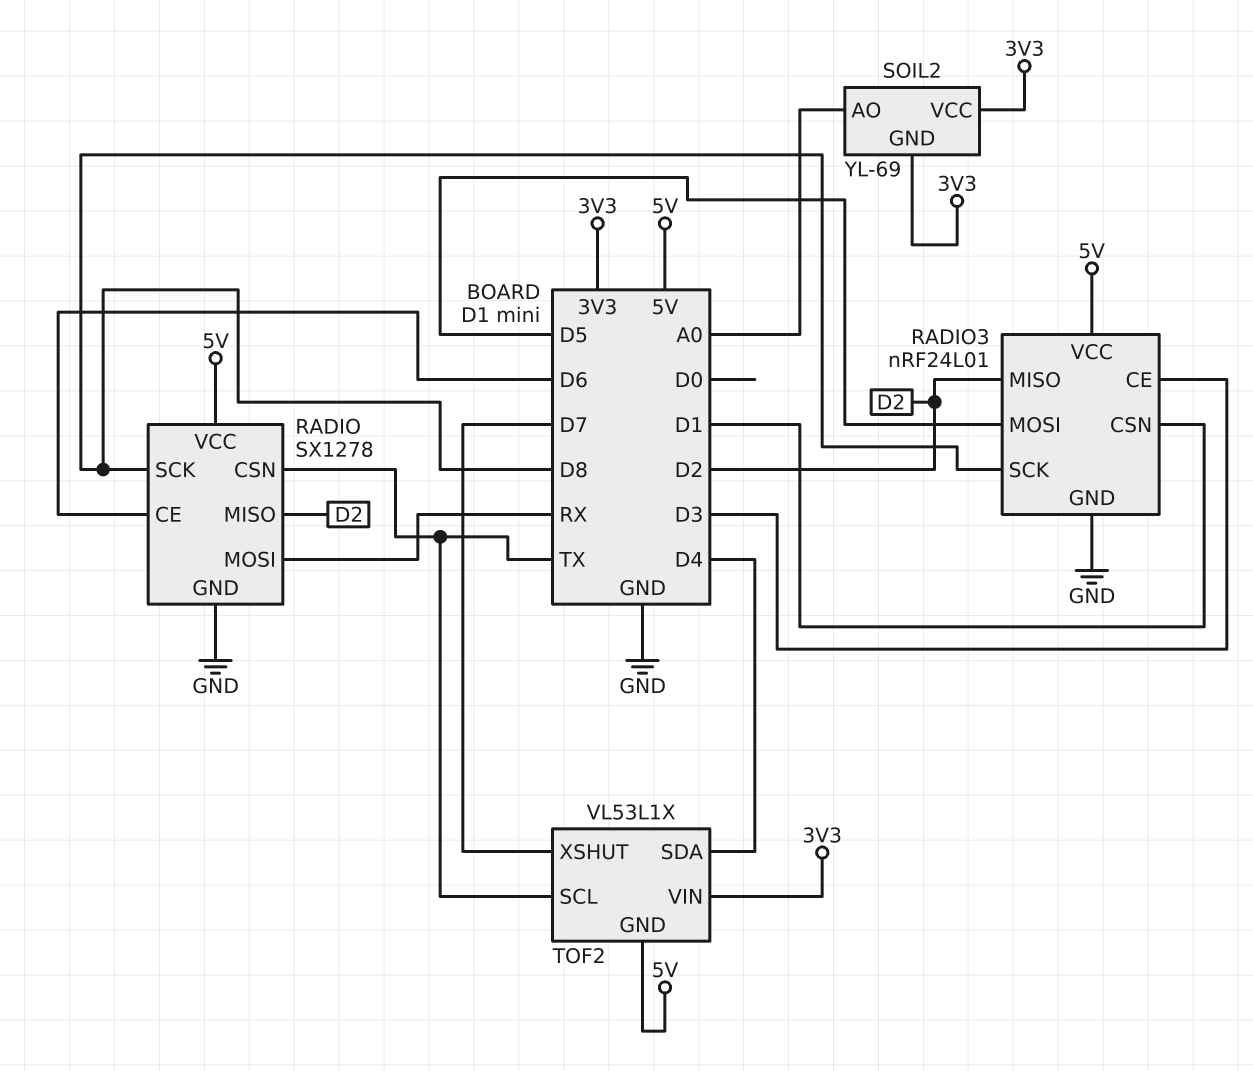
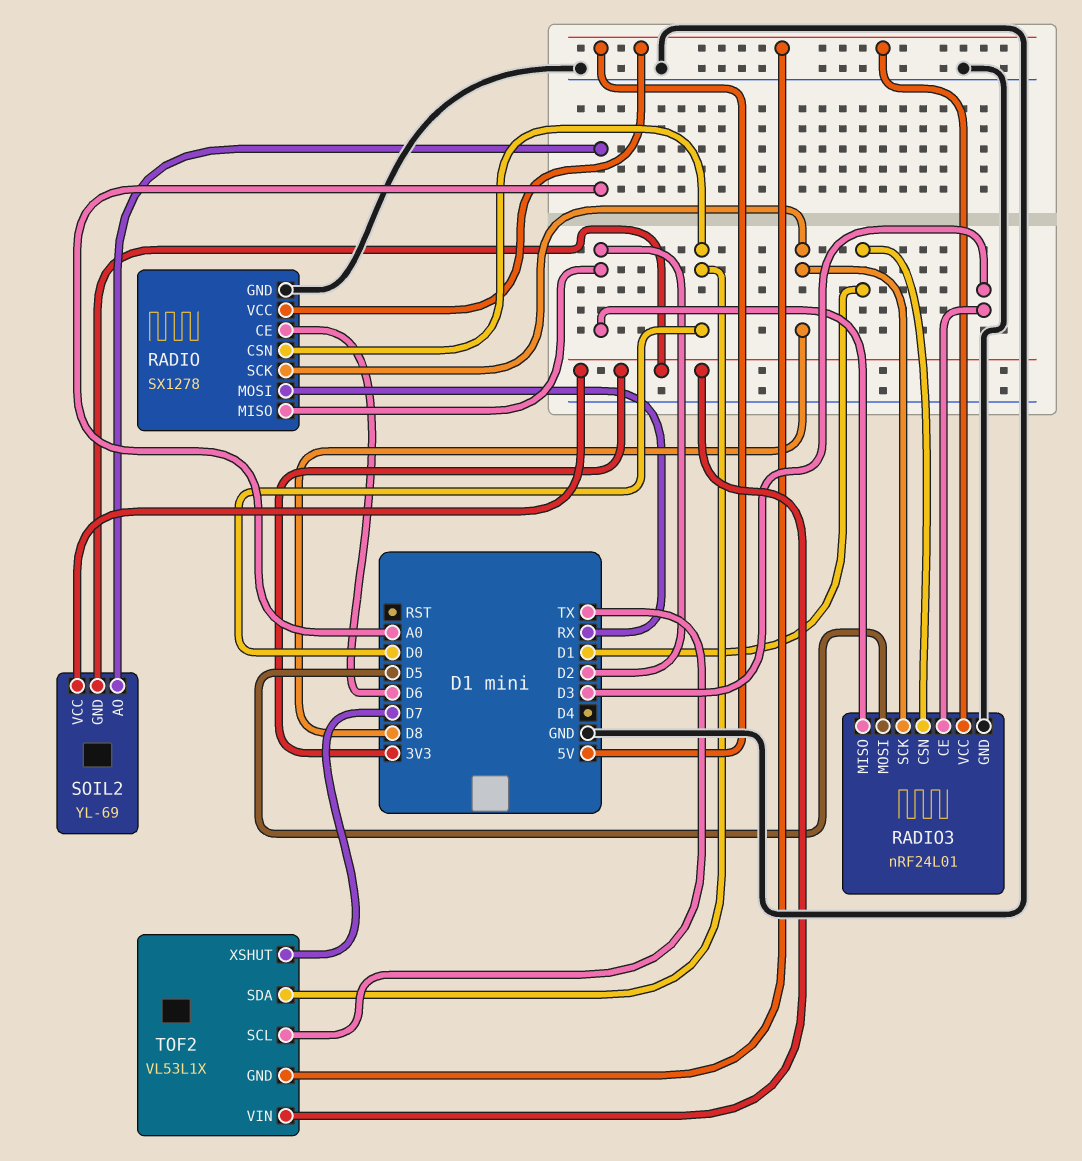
RADIO pin CSN: TX -> D0
TOF2 pin SDA: D4 -> D0

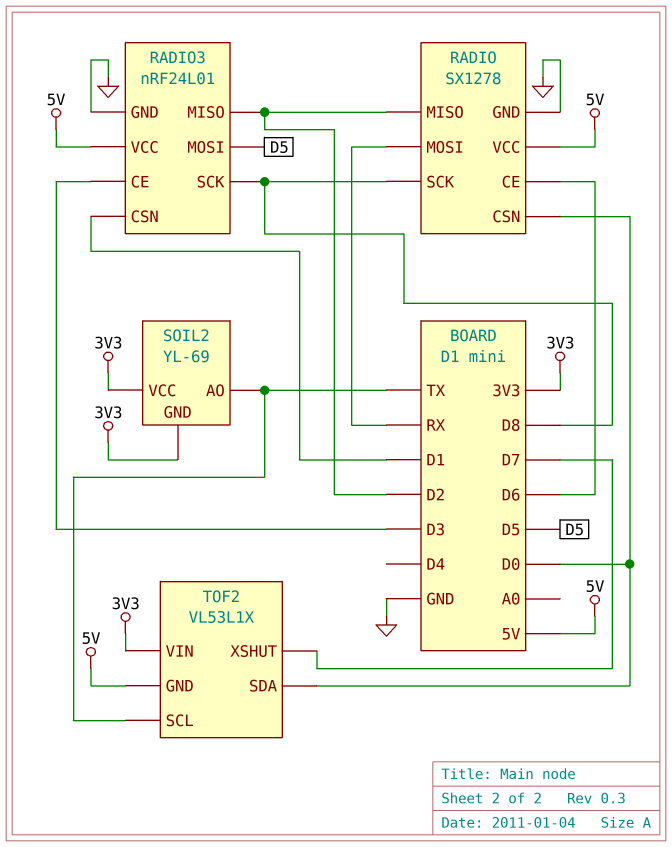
SOIL2 pin AO: A0 -> TX

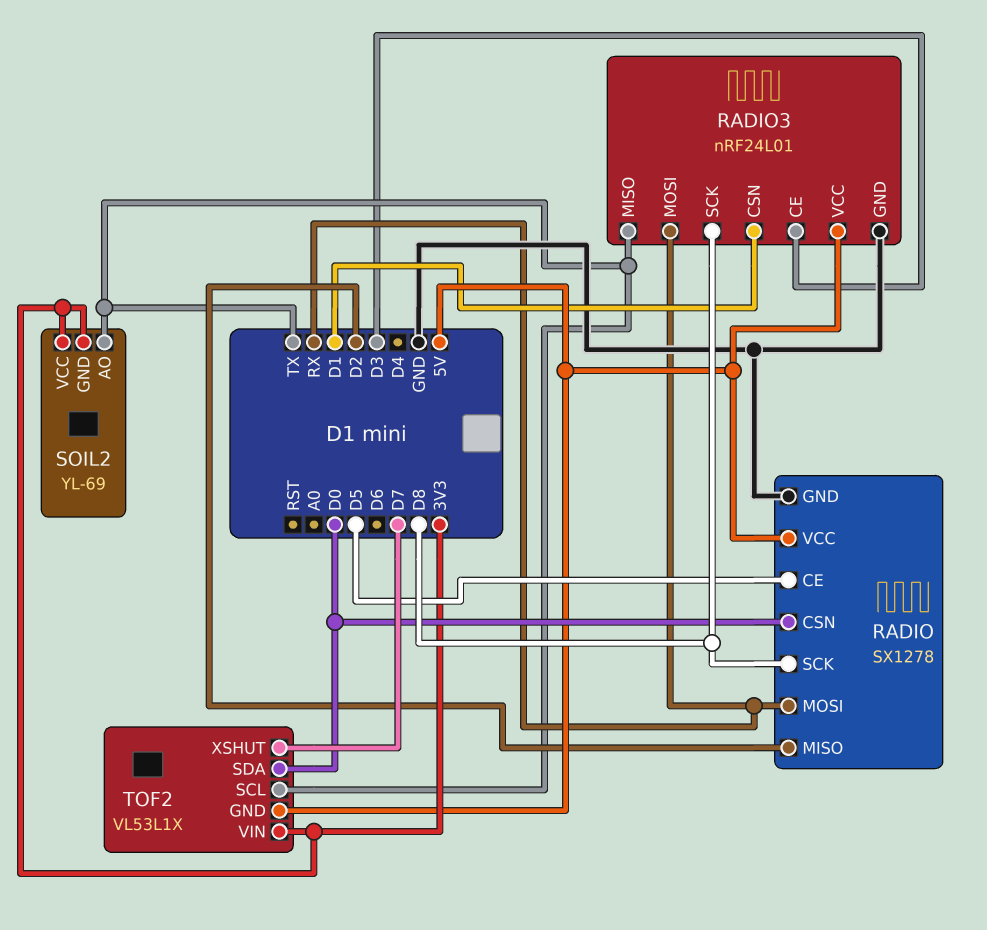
RADIO pin CE: D6 -> D5
RADIO3 pin MISO: D2 -> TX
RADIO3 pin MOSI: D5 -> RX

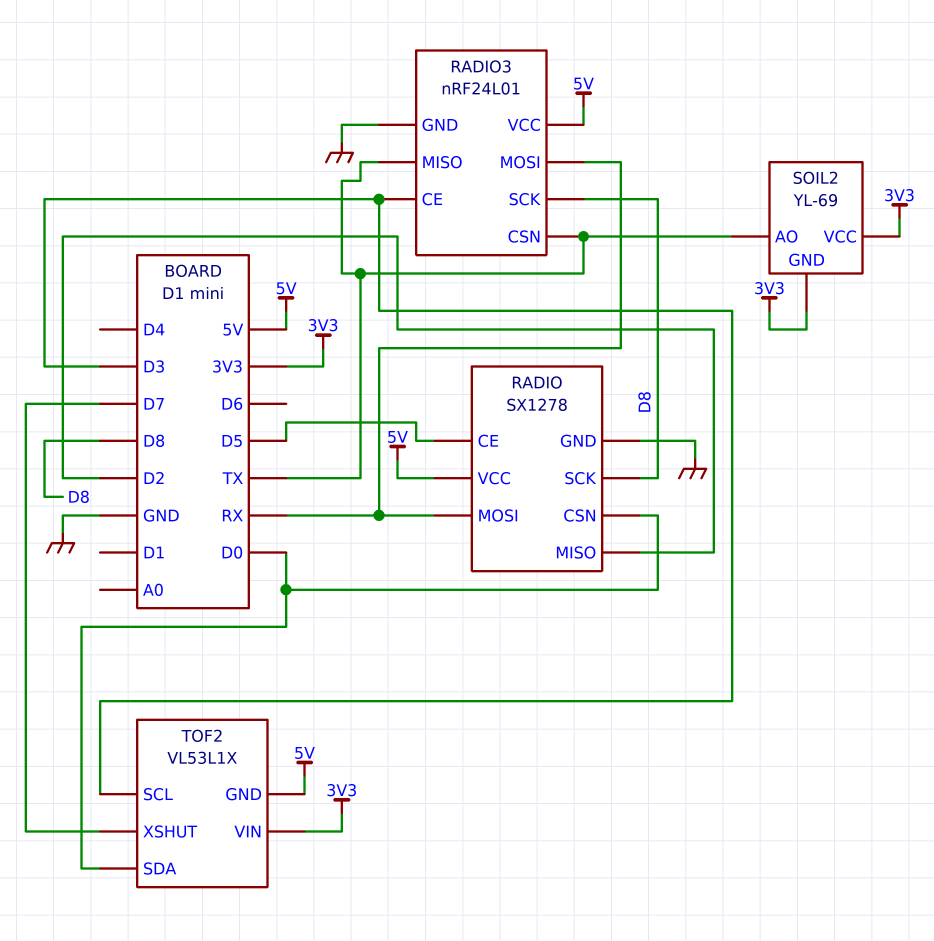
RADIO3 pin CSN: D1 -> TX
TOF2 pin SCL: TX -> D3

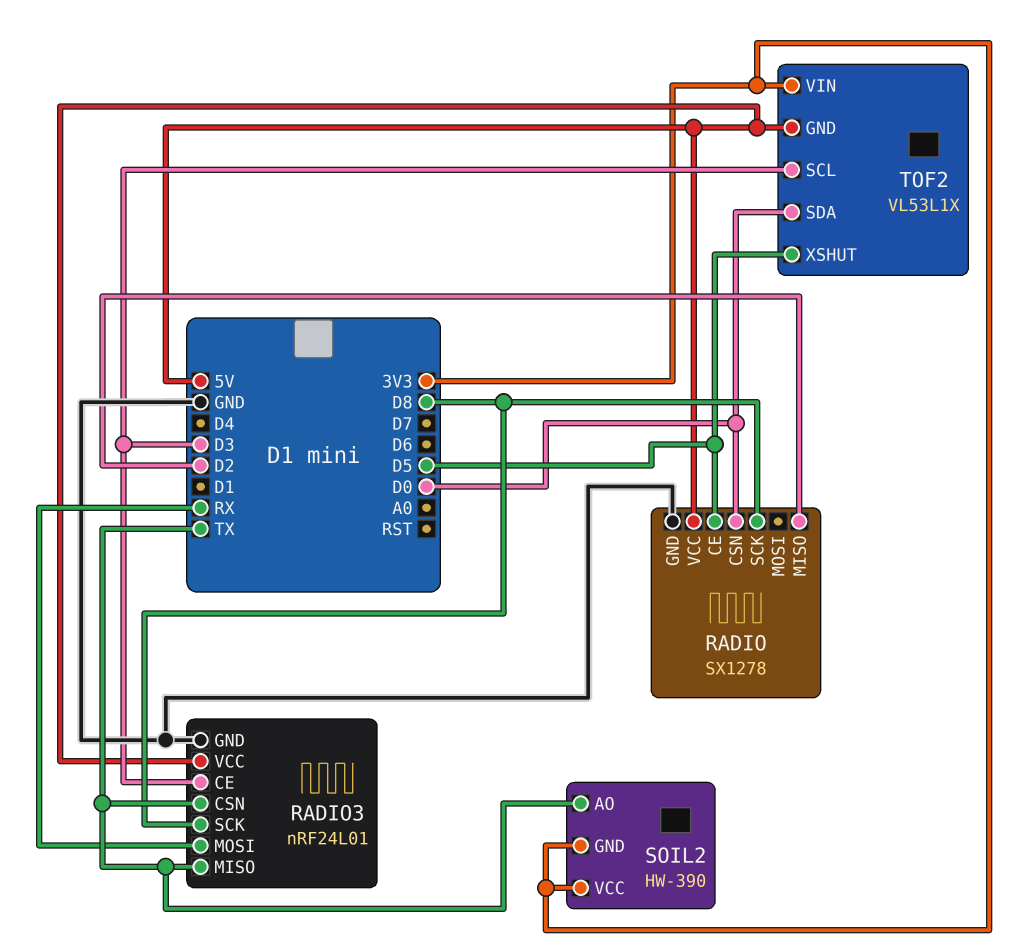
RADIO pin MOSI: RX -> none
SOIL2: YL-69 -> HW-390
TOF2 pin XSHUT: D7 -> D5

